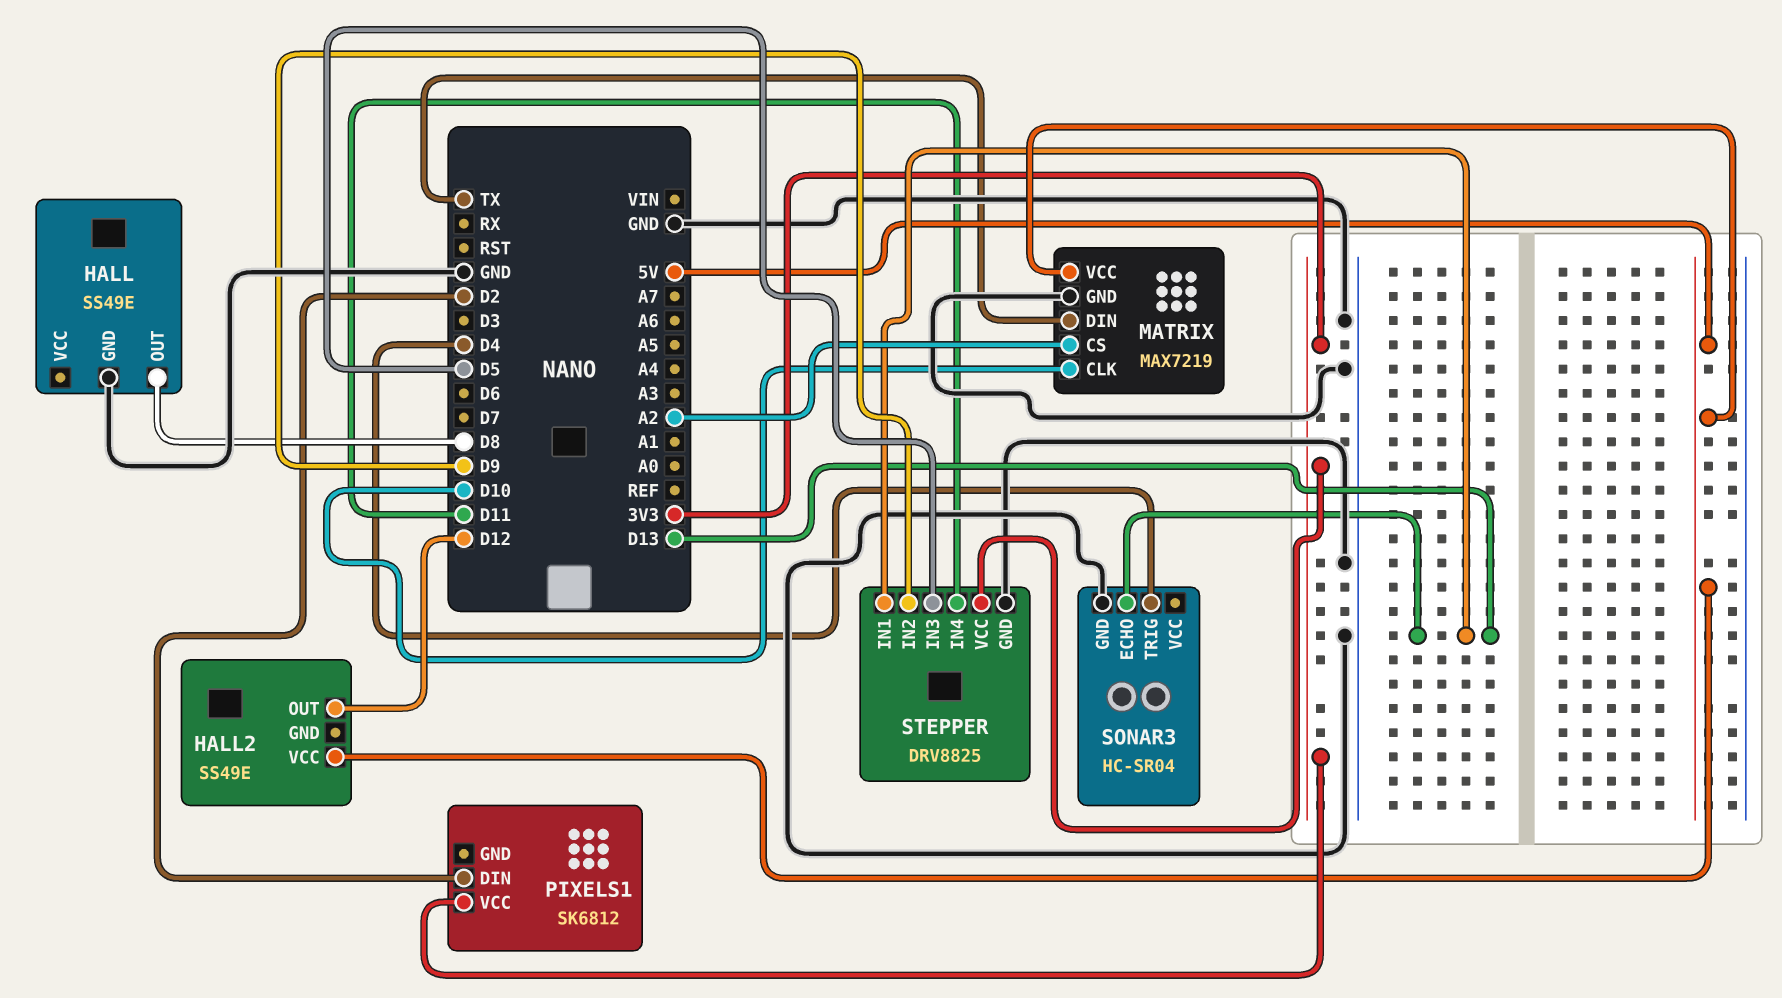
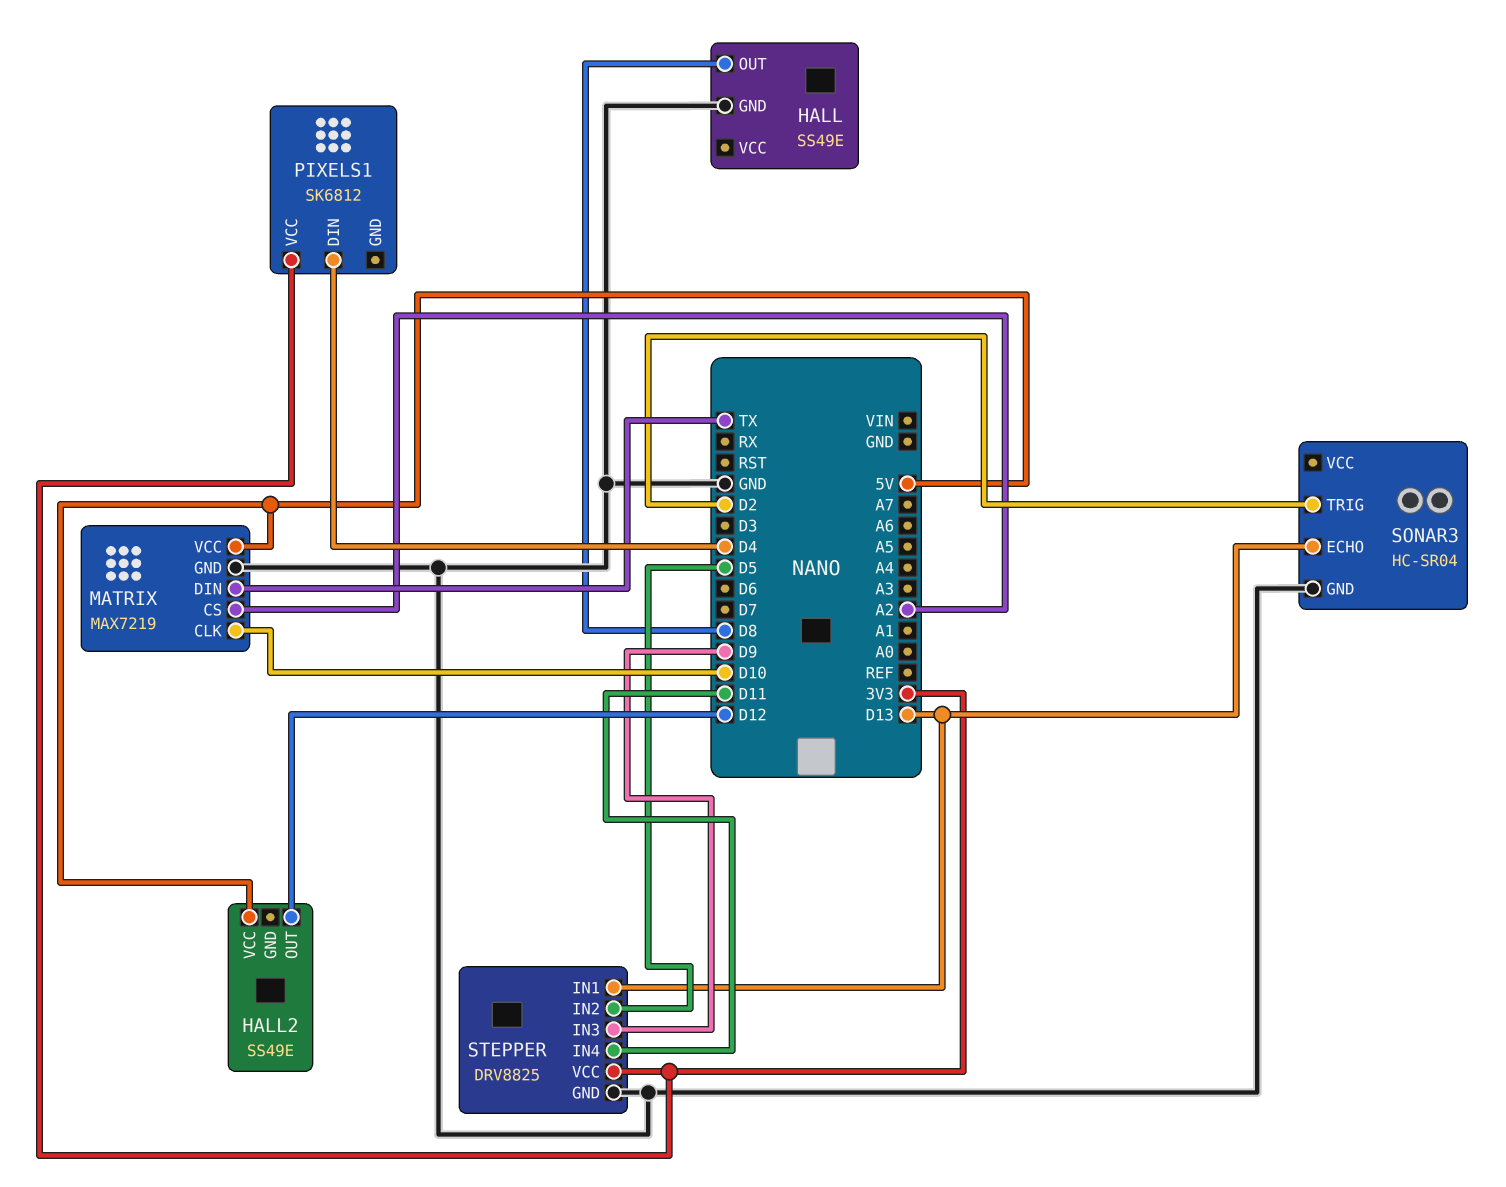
PIXELS1 pin DIN: D2 -> D4
SONAR3 pin TRIG: D4 -> D2
STEPPER pin IN2: D9 -> D5
STEPPER pin IN3: D5 -> D9

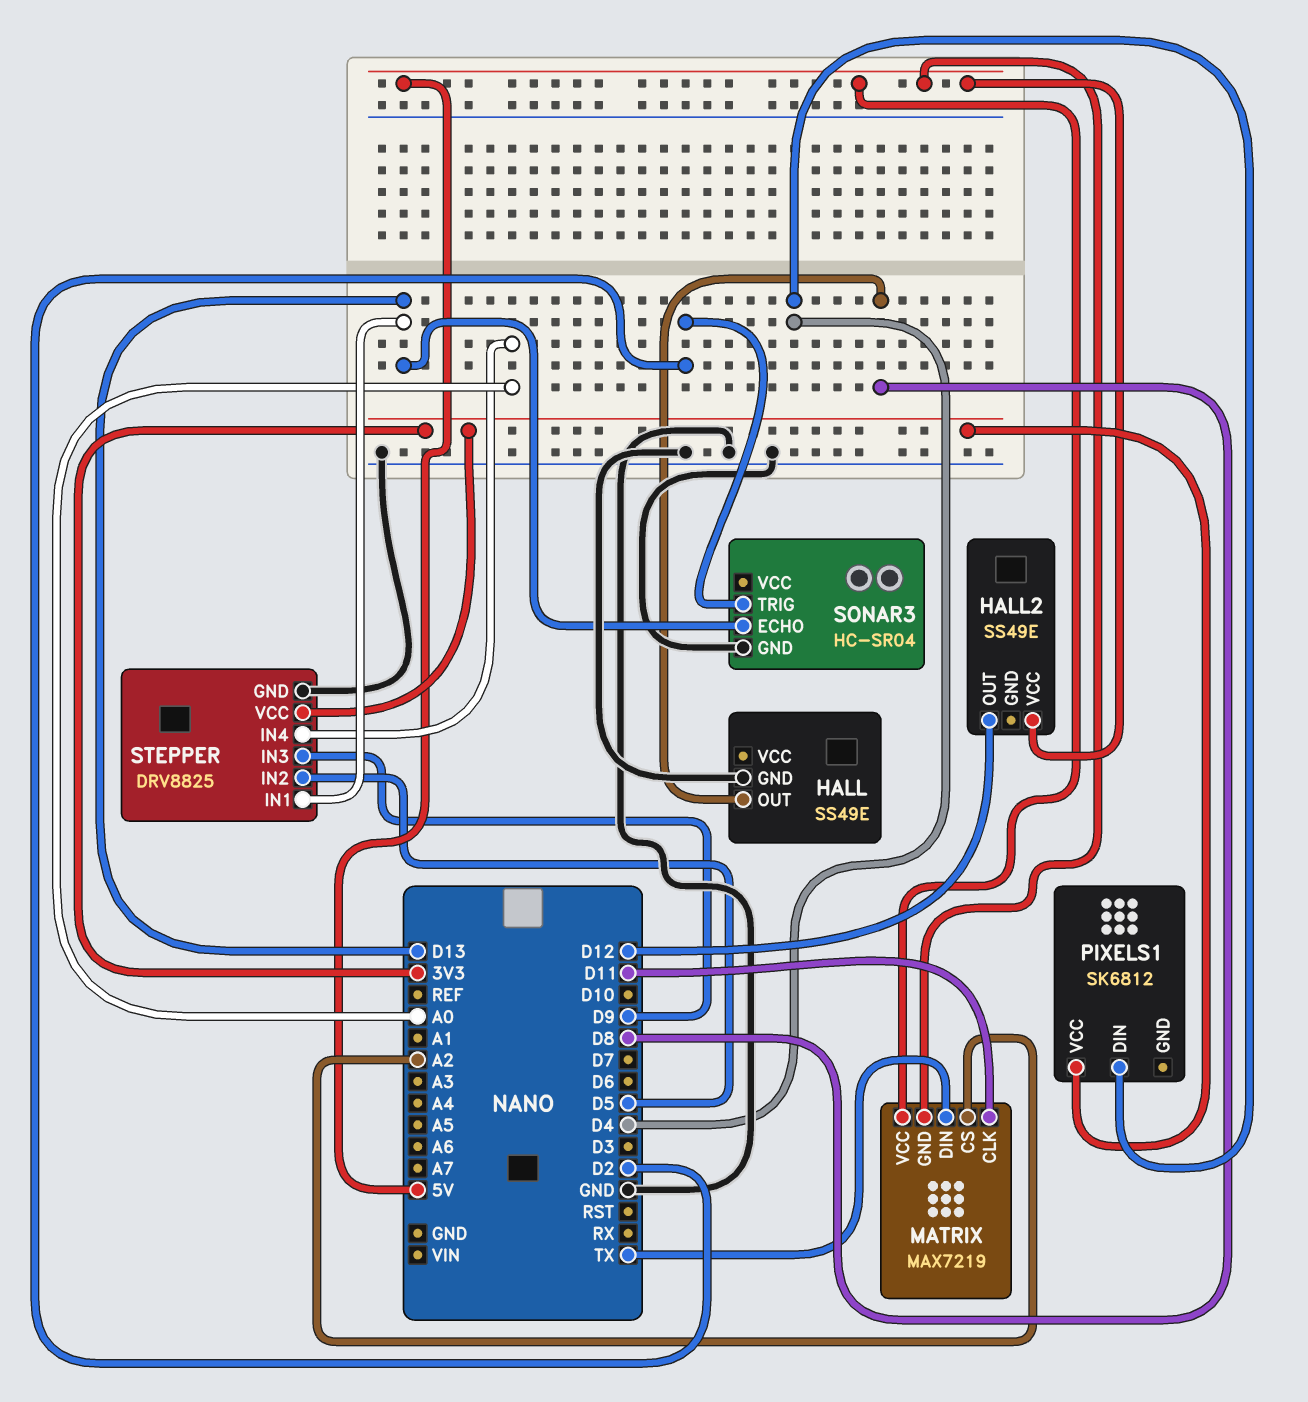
MATRIX pin CLK: D10 -> D11
MATRIX pin GND: GND -> 5V
STEPPER pin IN4: D11 -> A0

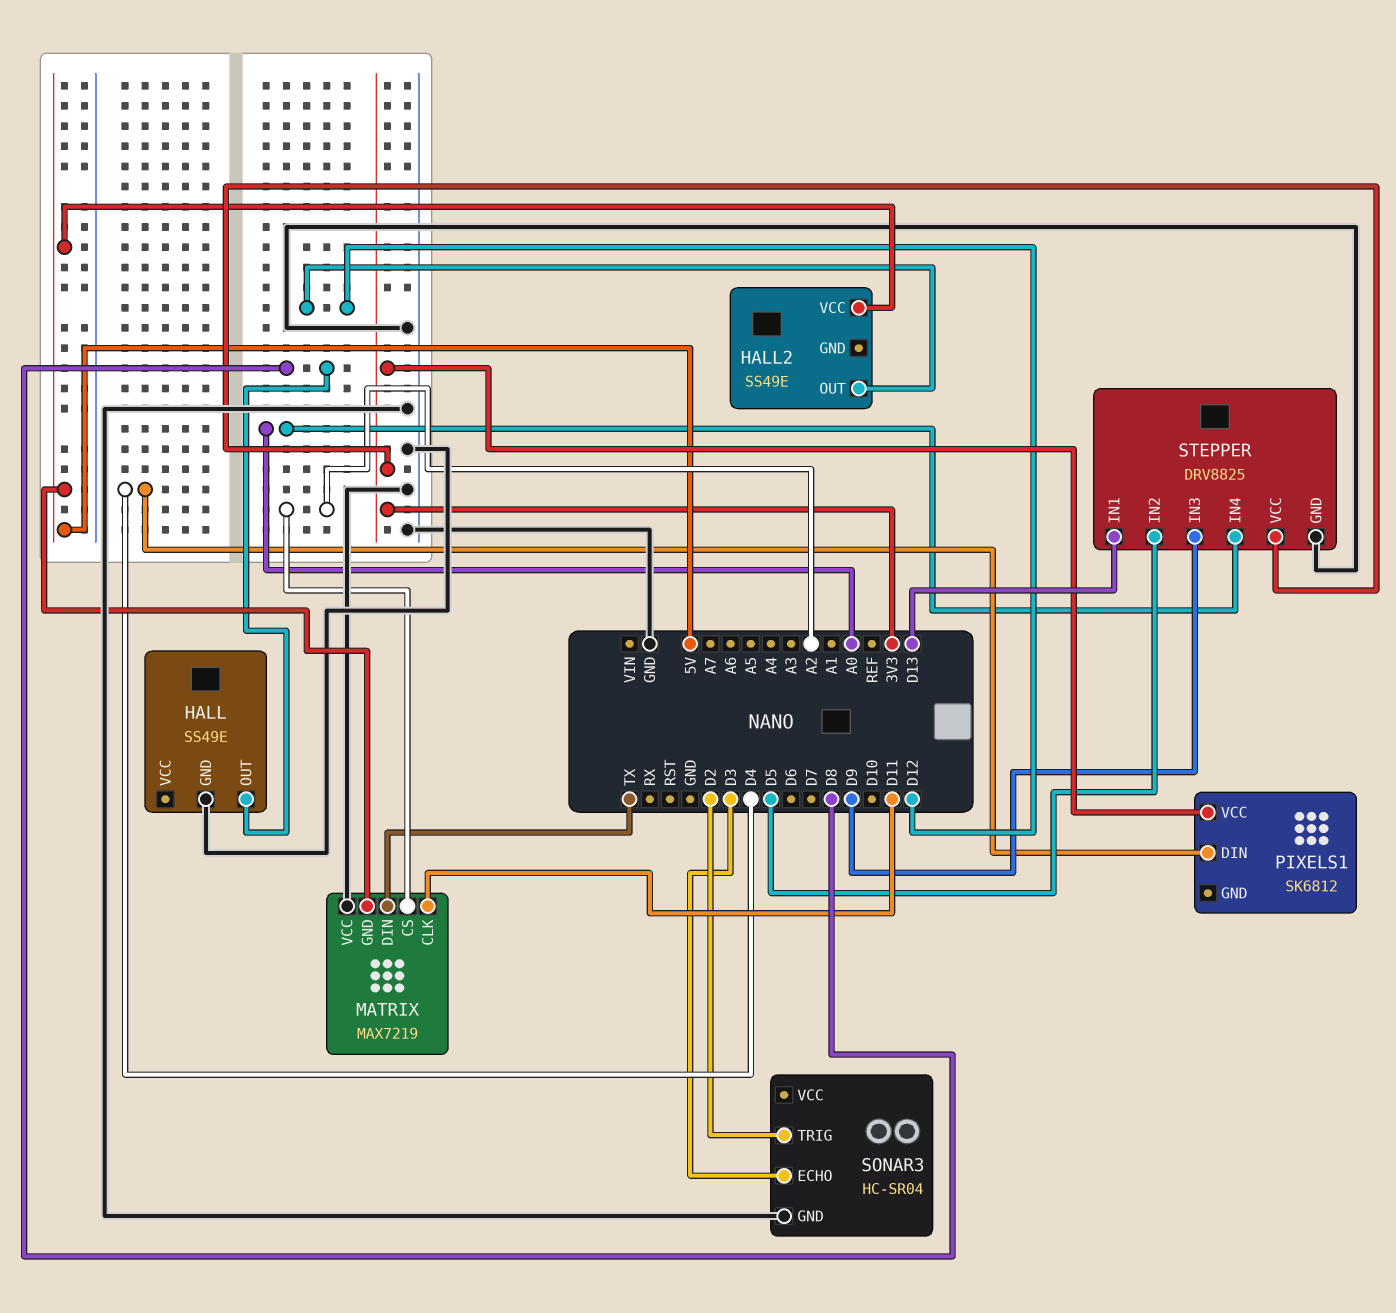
MATRIX pin VCC: 5V -> GND
SONAR3 pin ECHO: D13 -> D3

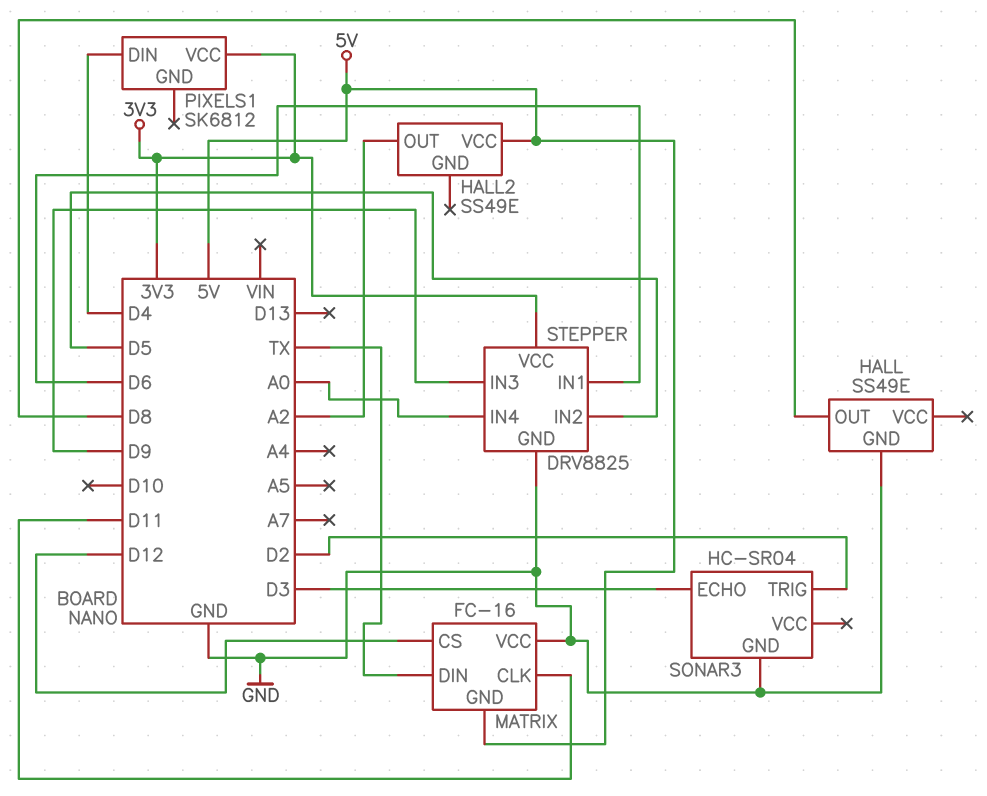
HALL2 pin OUT: D12 -> A2
MATRIX: MAX7219 -> FC-16
MATRIX pin CS: A2 -> D12
STEPPER pin IN1: D13 -> D6

